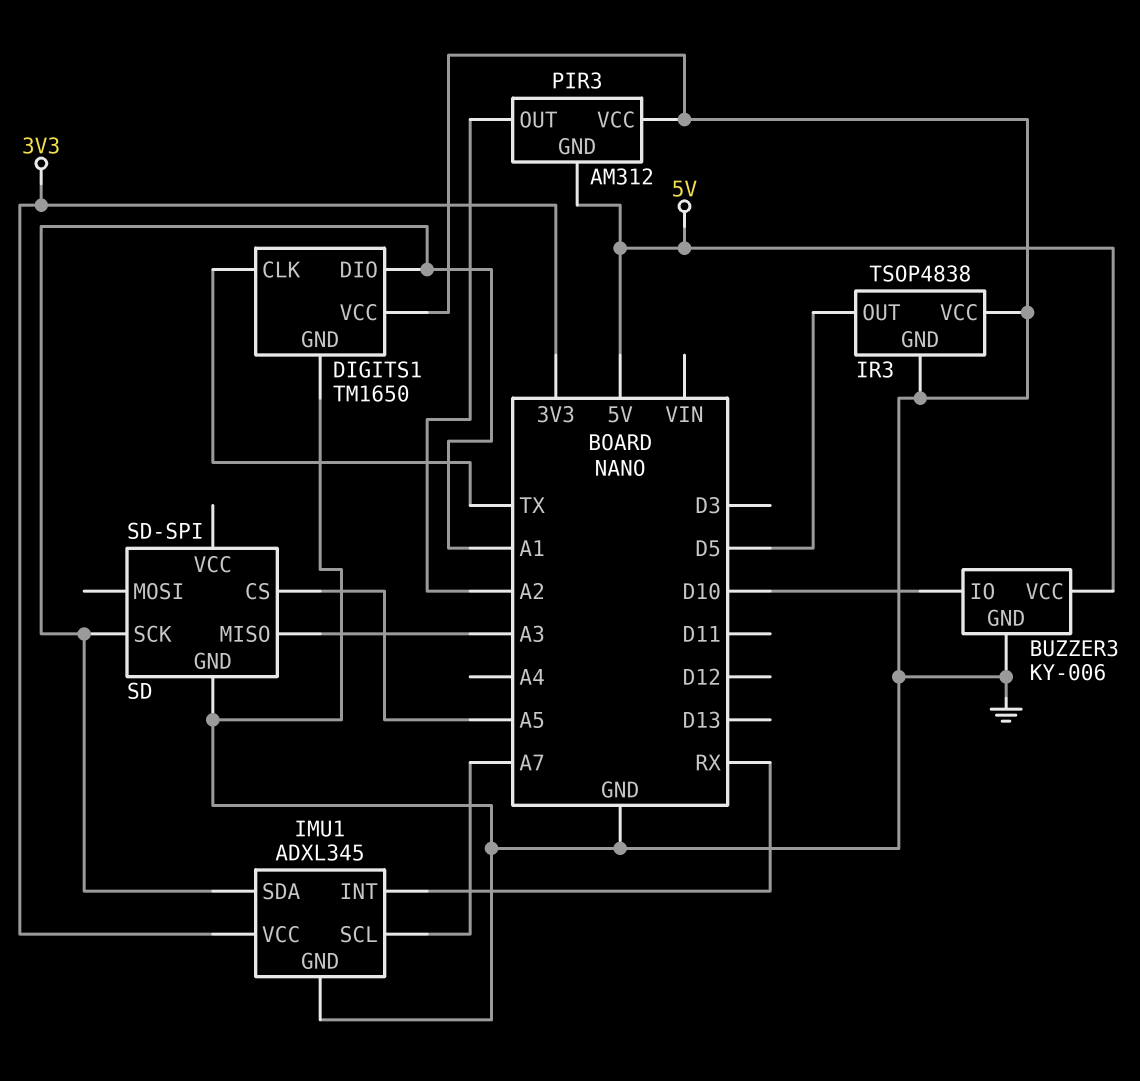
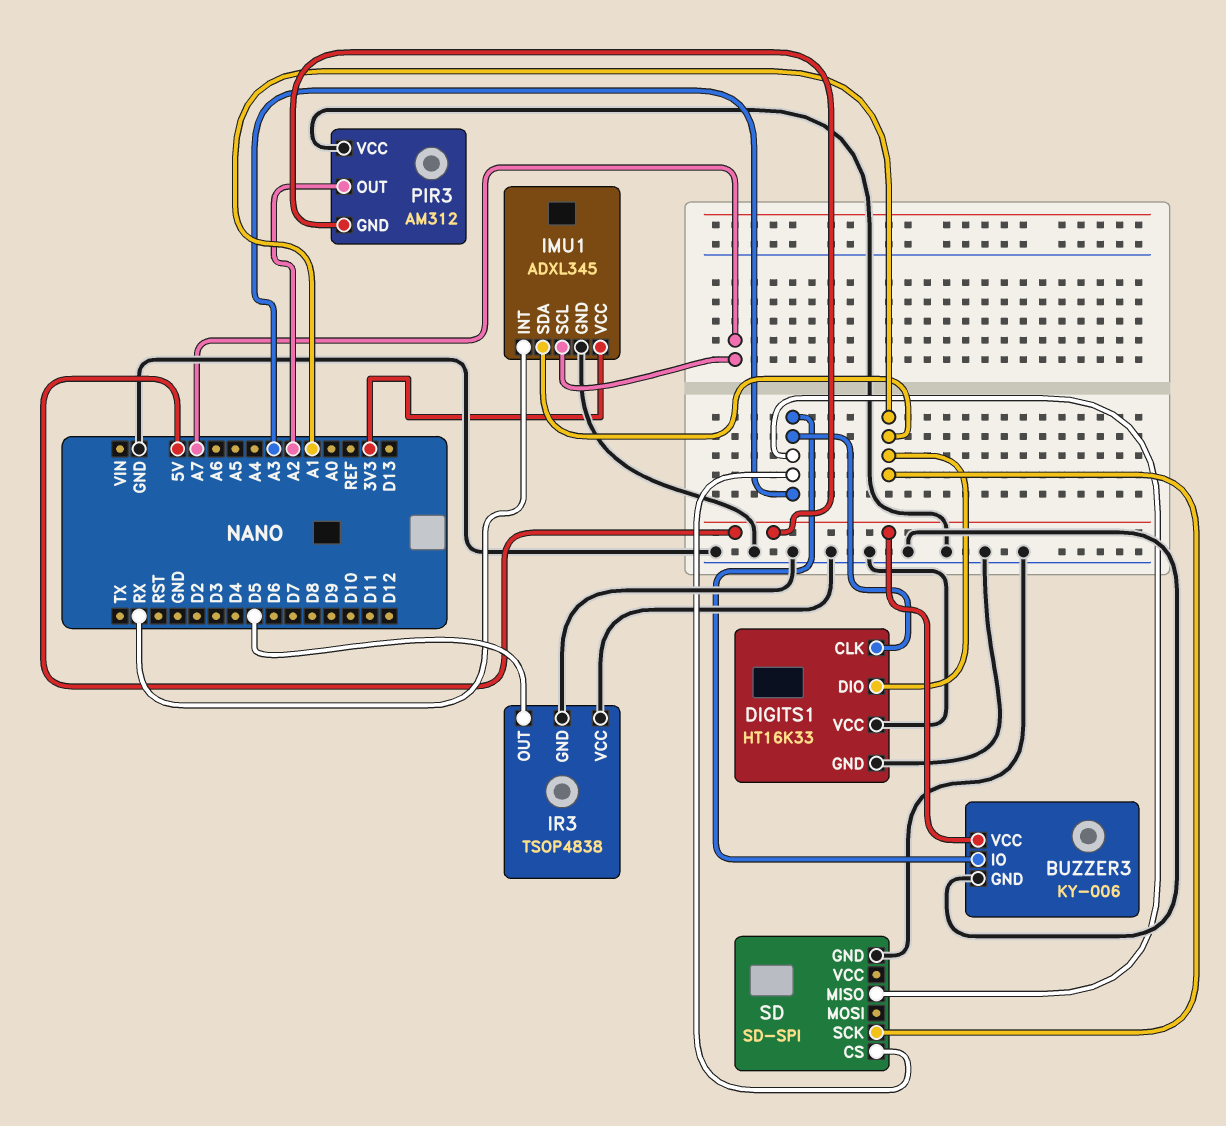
BUZZER3 pin IO: D10 -> A3
DIGITS1: TM1650 -> HT16K33
DIGITS1 pin CLK: TX -> A3
SD pin CS: A5 -> A3

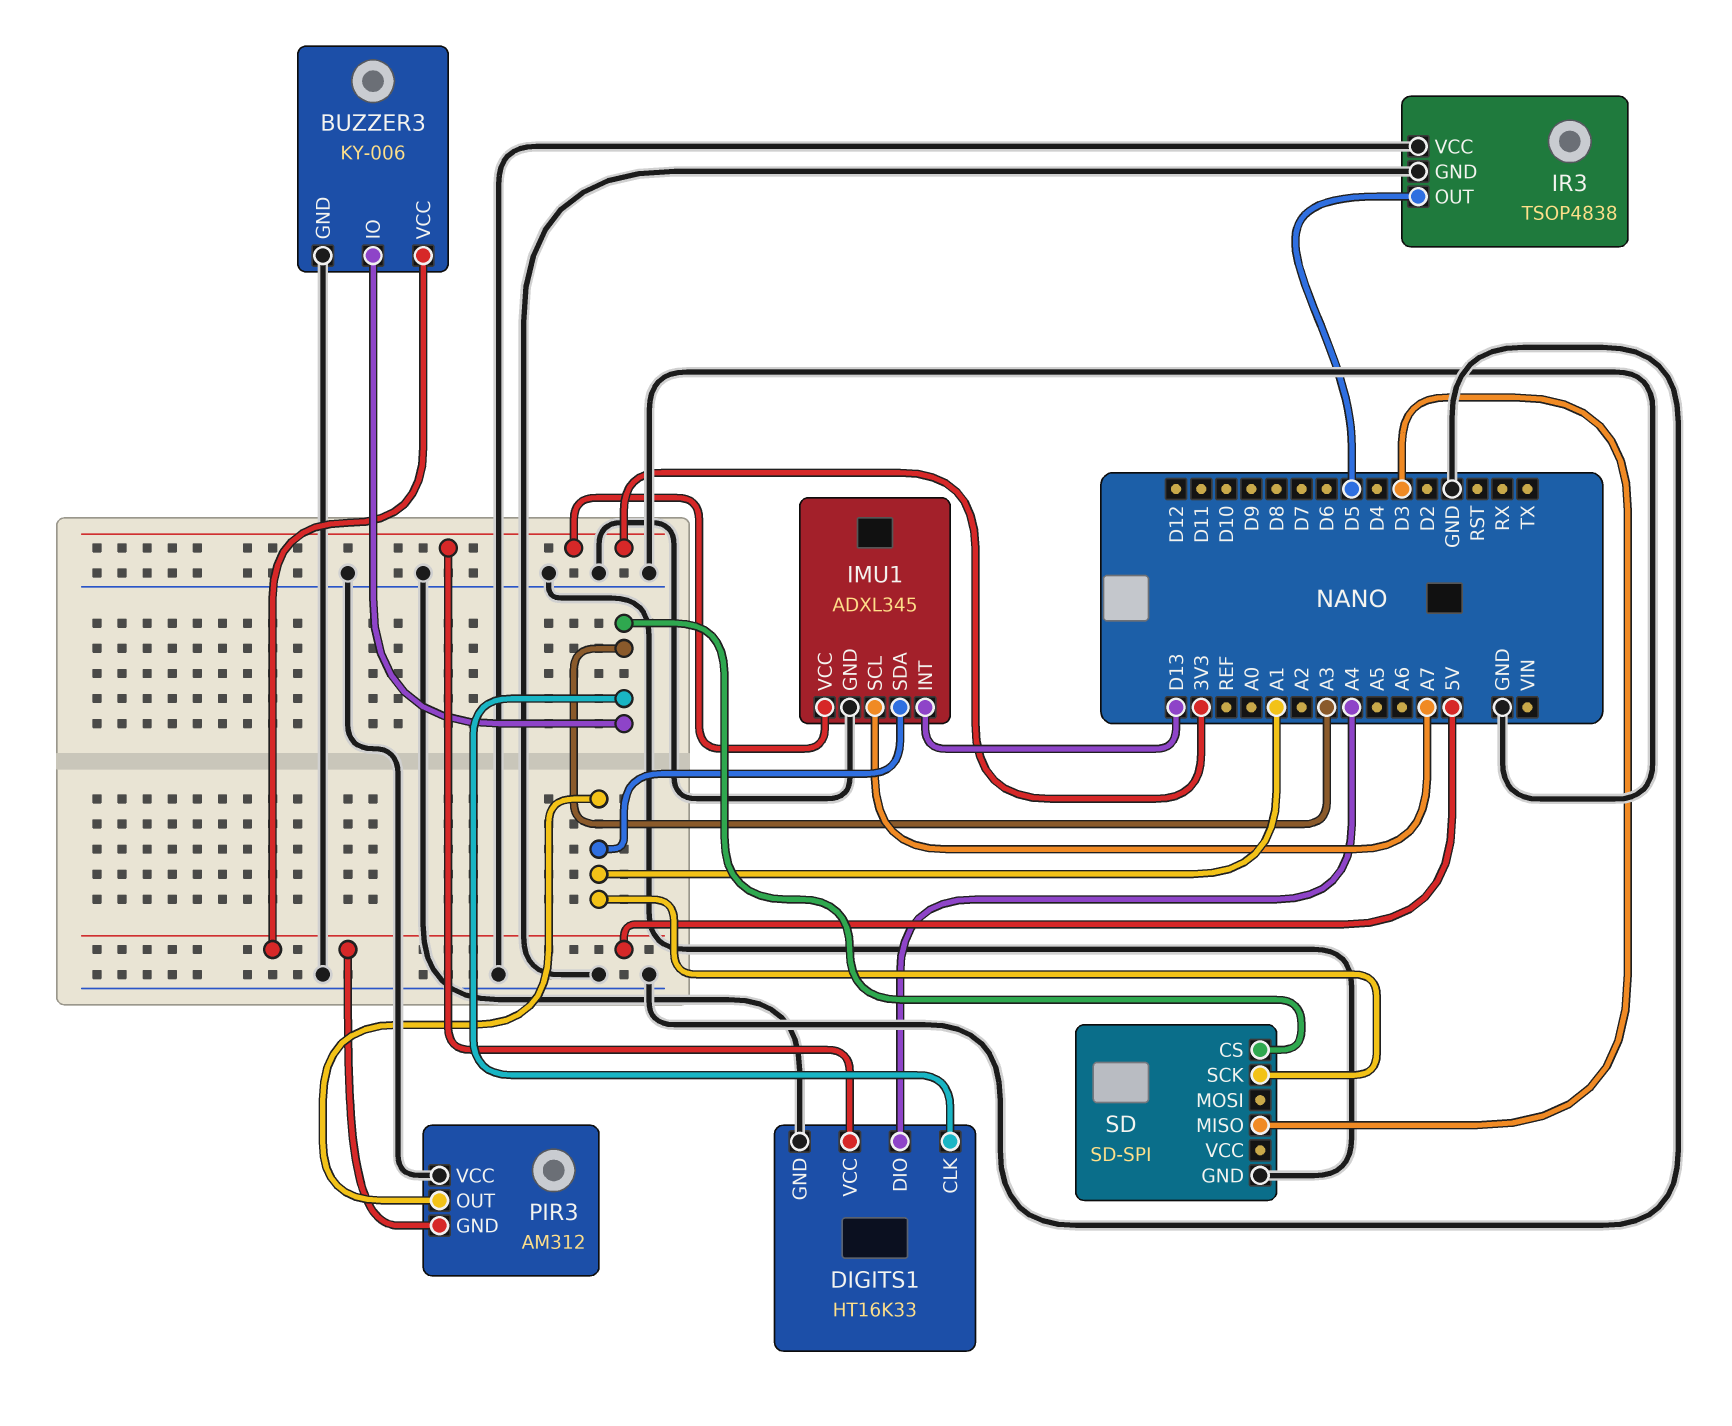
DIGITS1 pin DIO: A1 -> A4
DIGITS1 pin VCC: GND -> 3V3
IMU1 pin INT: RX -> D13
PIR3 pin OUT: A2 -> A1
SD pin MISO: A3 -> D3

